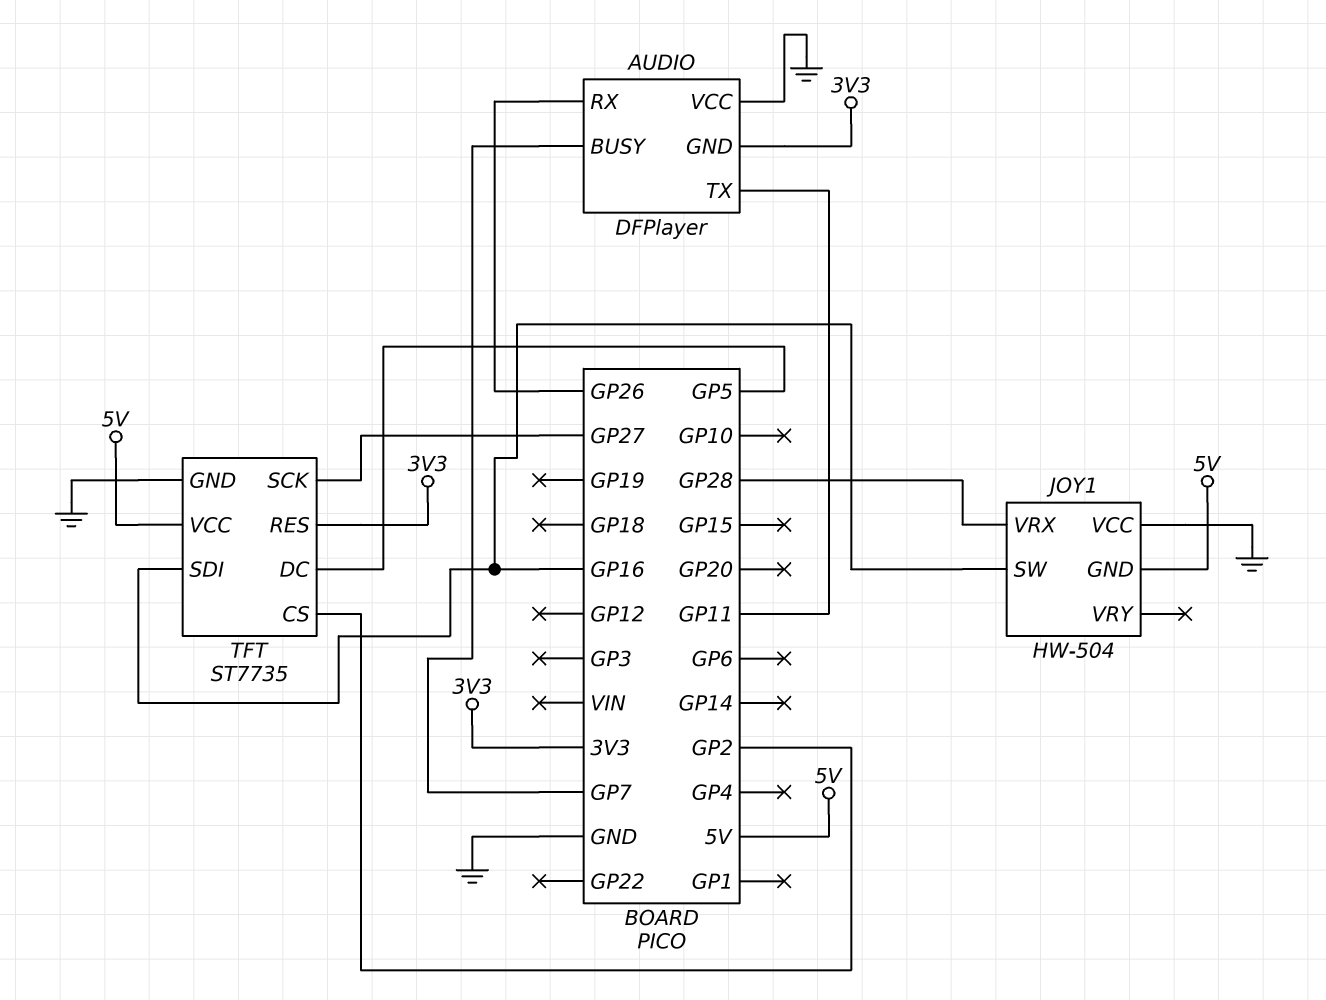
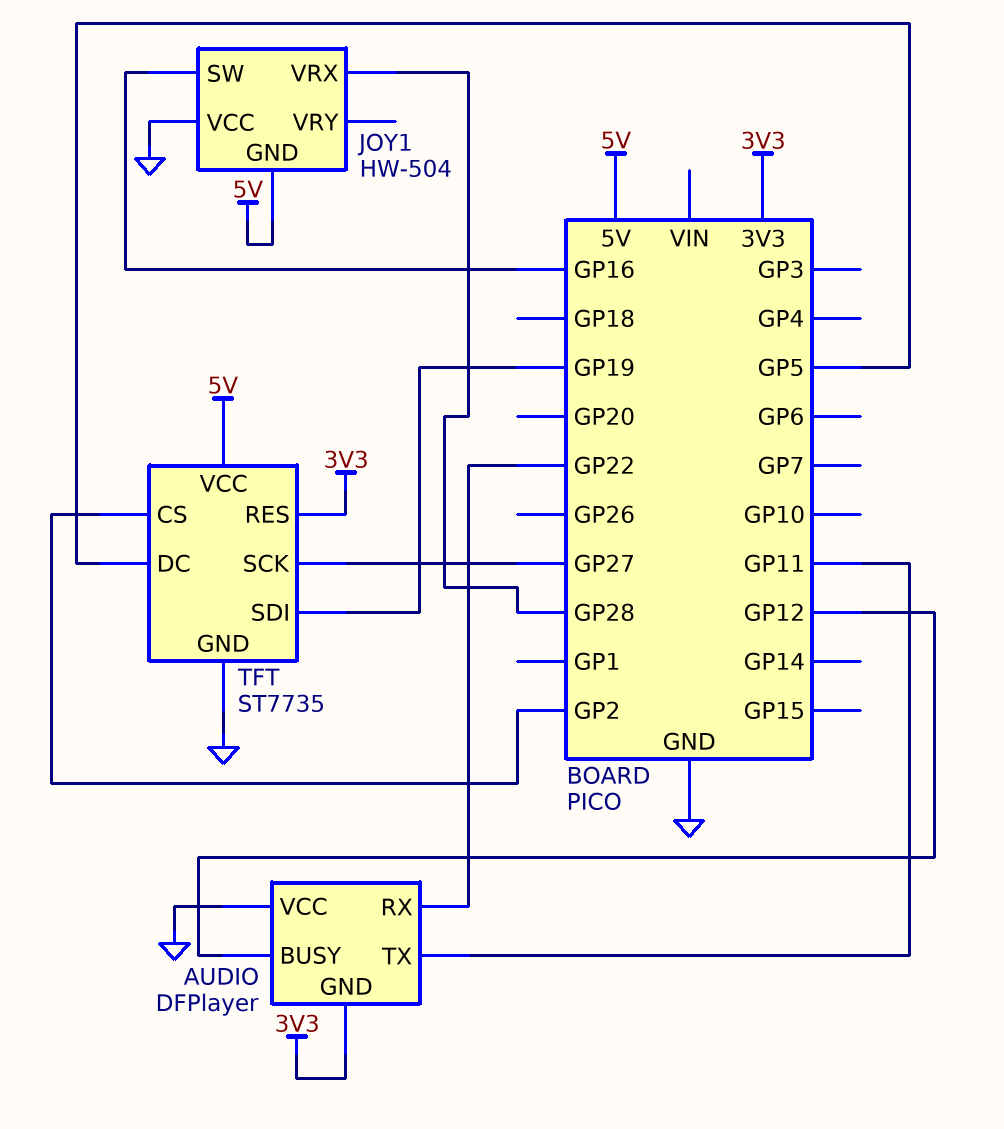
AUDIO pin BUSY: GP7 -> GP12
AUDIO pin RX: GP26 -> GP22
TFT pin SDI: GP16 -> GP19

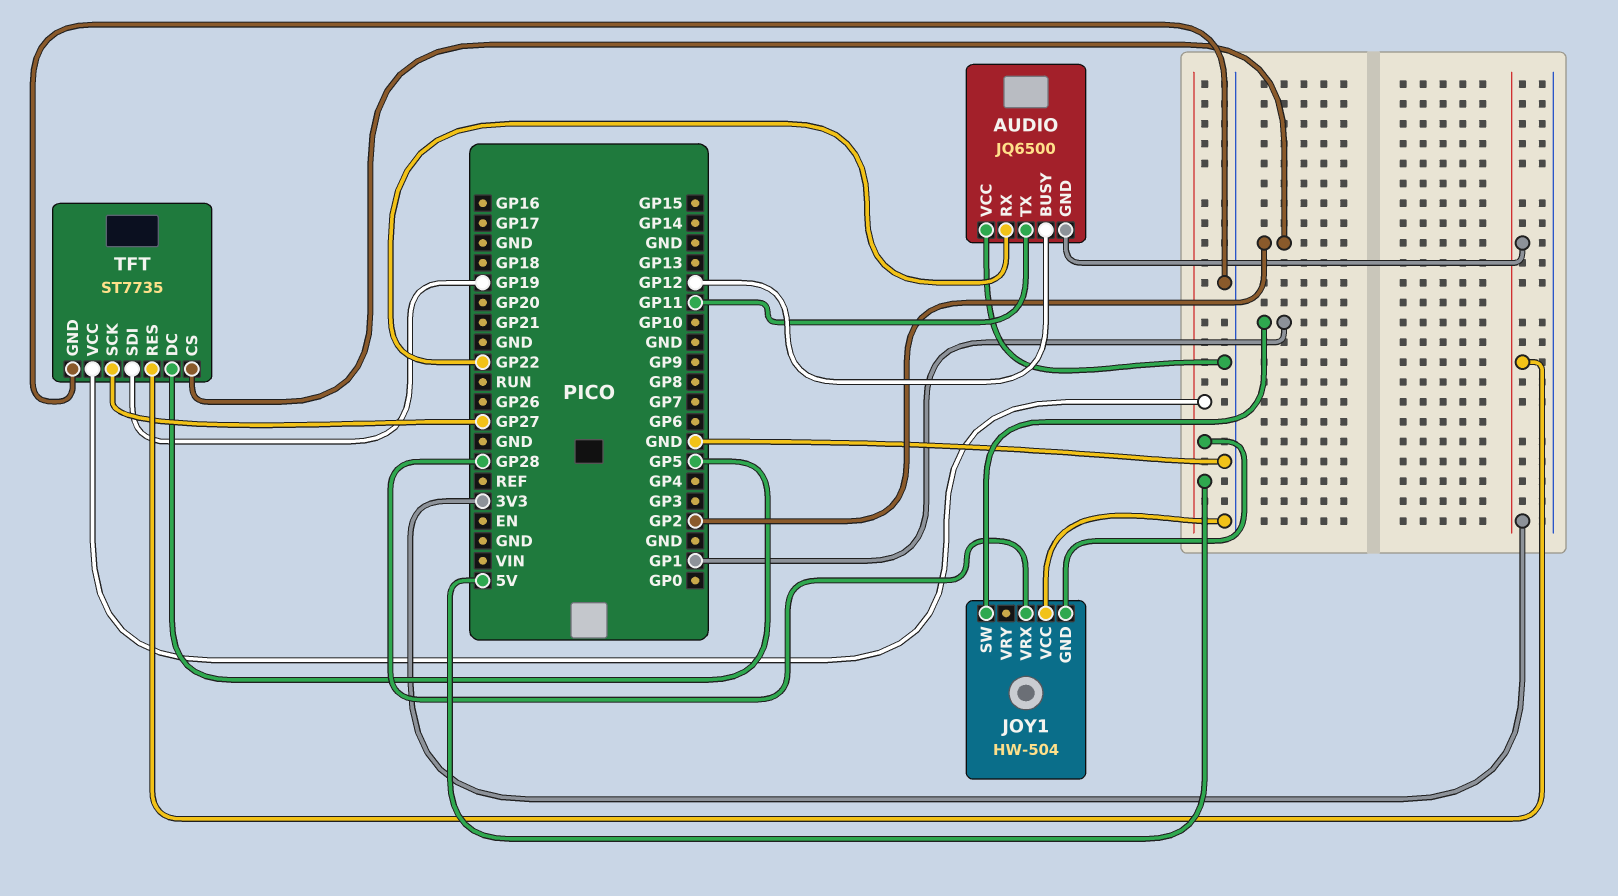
AUDIO: DFPlayer -> JQ6500
JOY1 pin SW: GP16 -> GP1

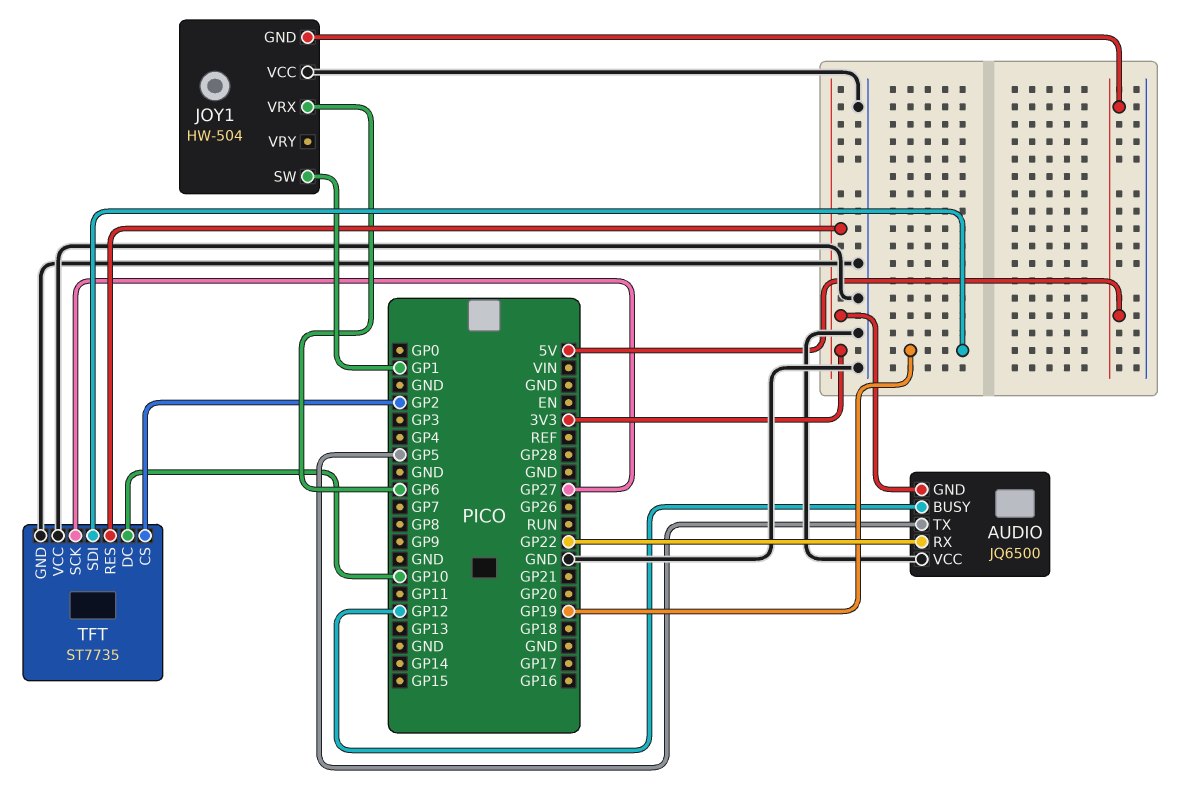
AUDIO pin TX: GP11 -> GP5
JOY1 pin VRX: GP28 -> GP6
TFT pin DC: GP5 -> GP10
TFT pin VCC: 5V -> GND

